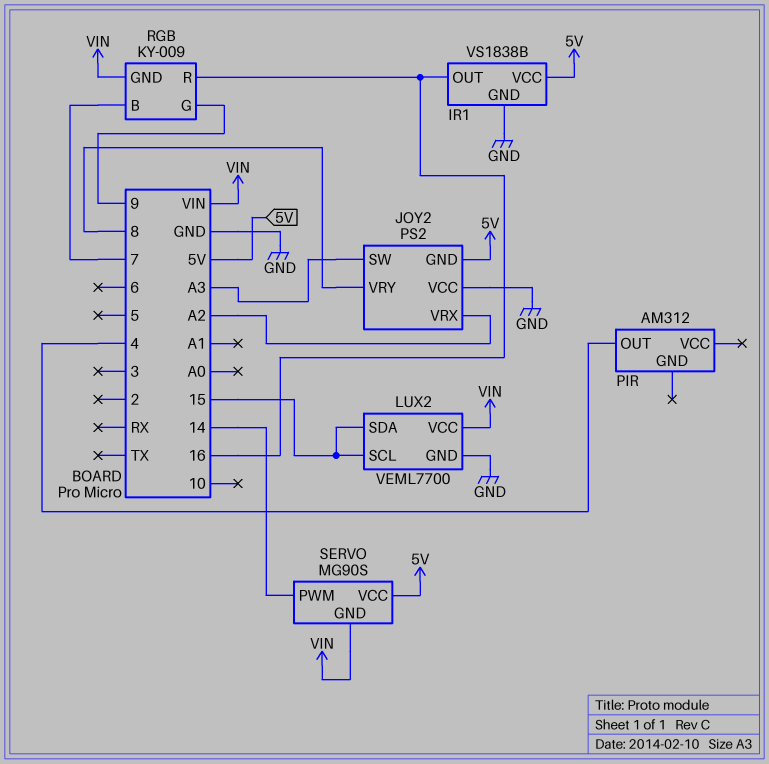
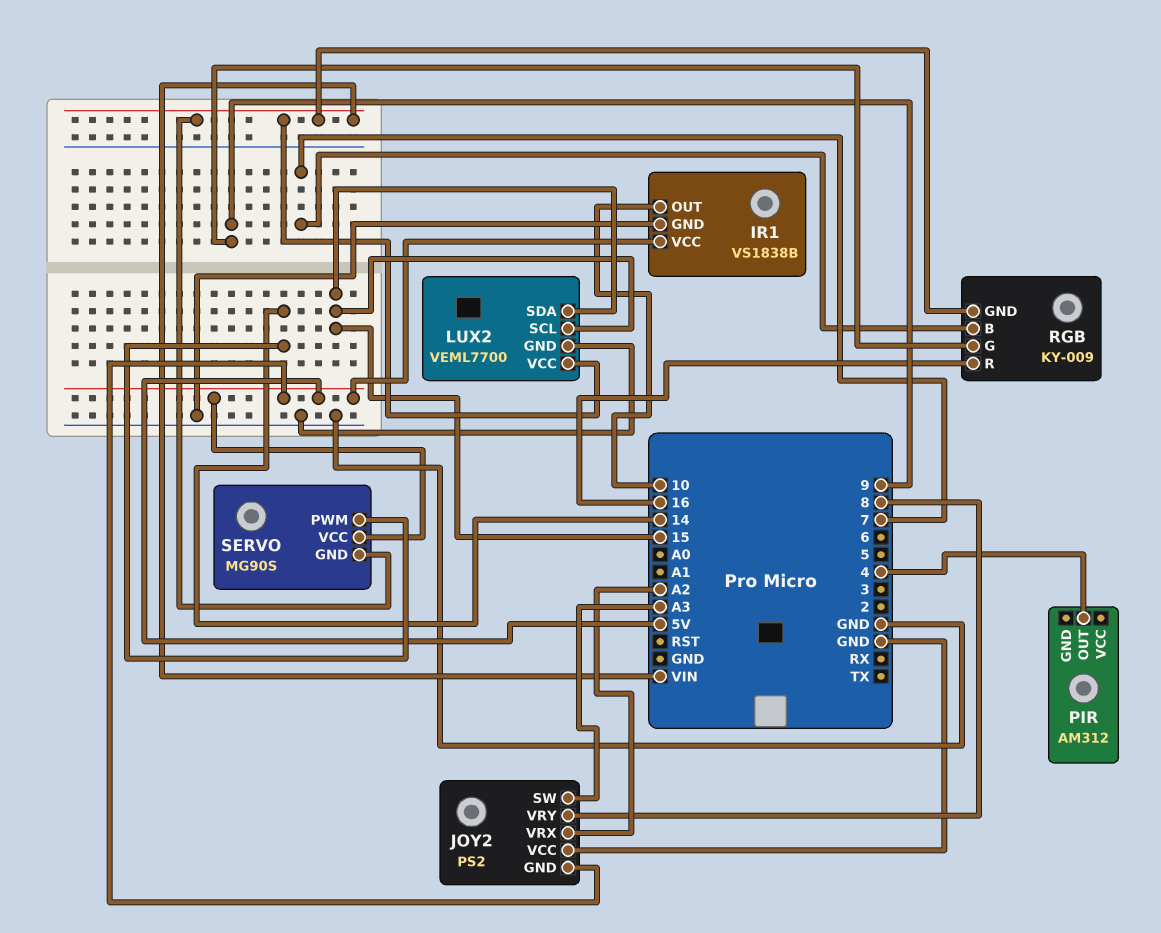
IR1 pin OUT: 16 -> 10

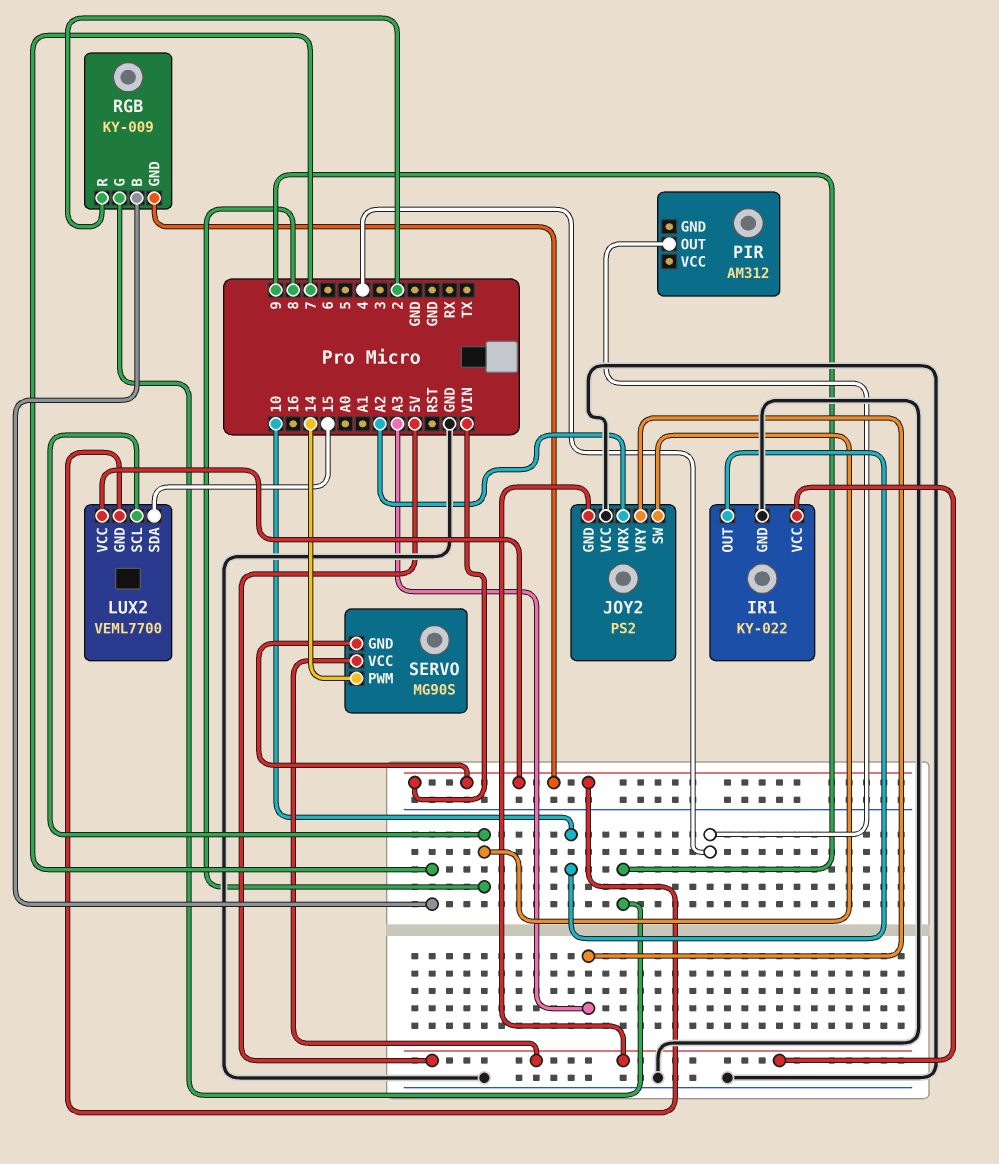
IR1: VS1838B -> KY-022
JOY2 pin SW: A3 -> 8
JOY2 pin VRY: 8 -> A3
LUX2 pin GND: GND -> VIN
LUX2 pin SCL: 15 -> 8
RGB pin R: 16 -> 2

